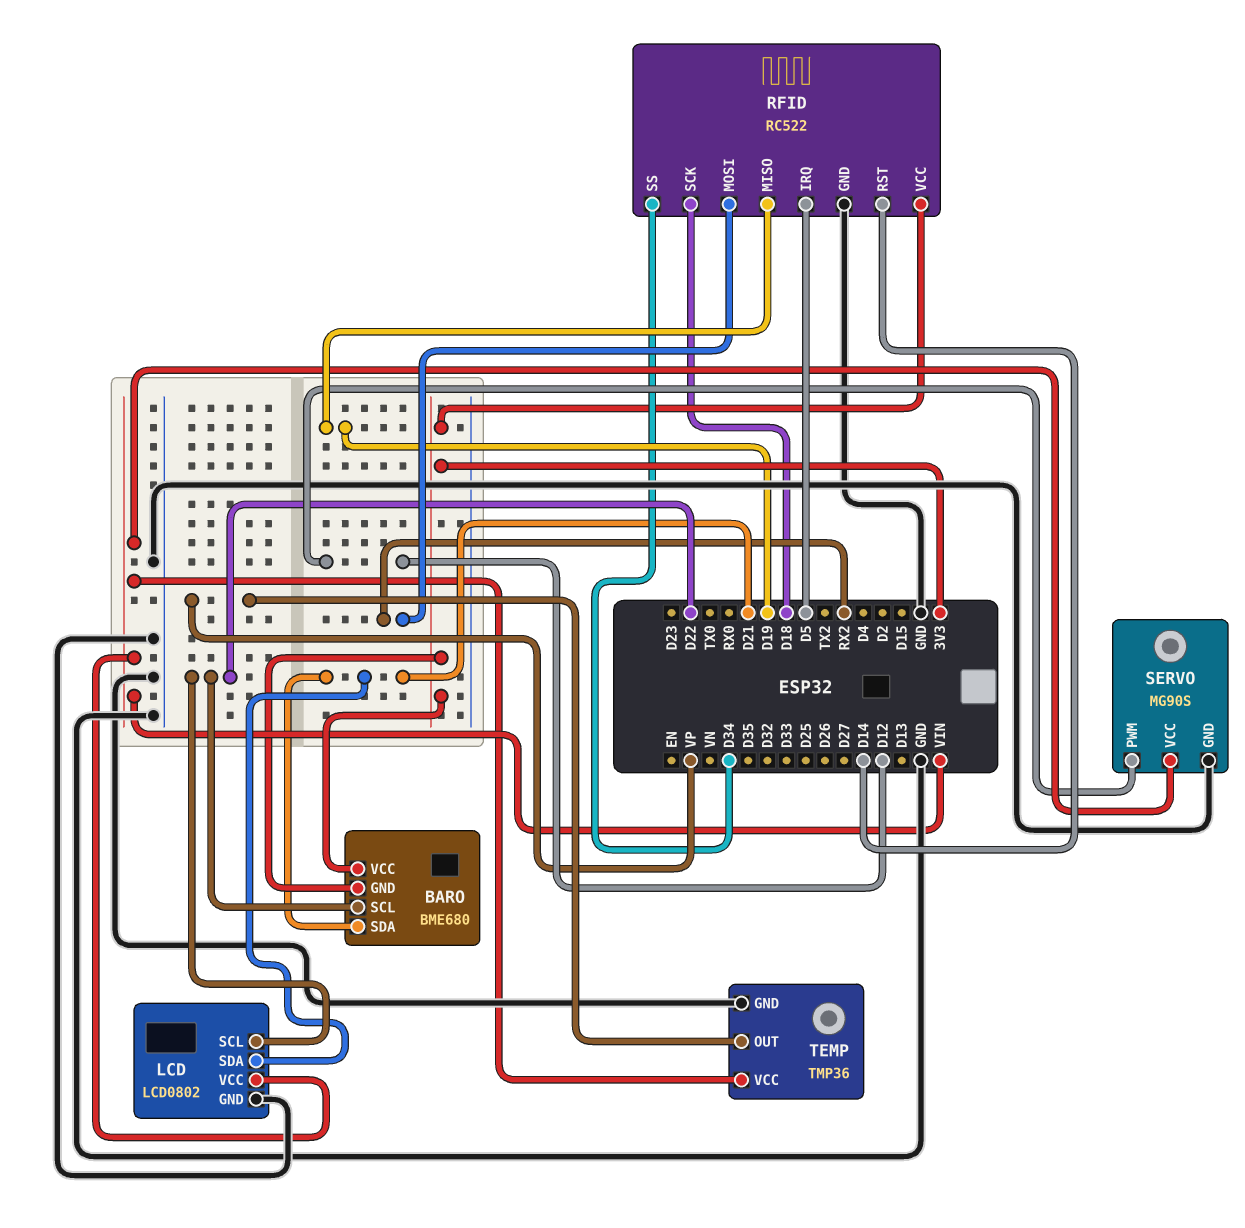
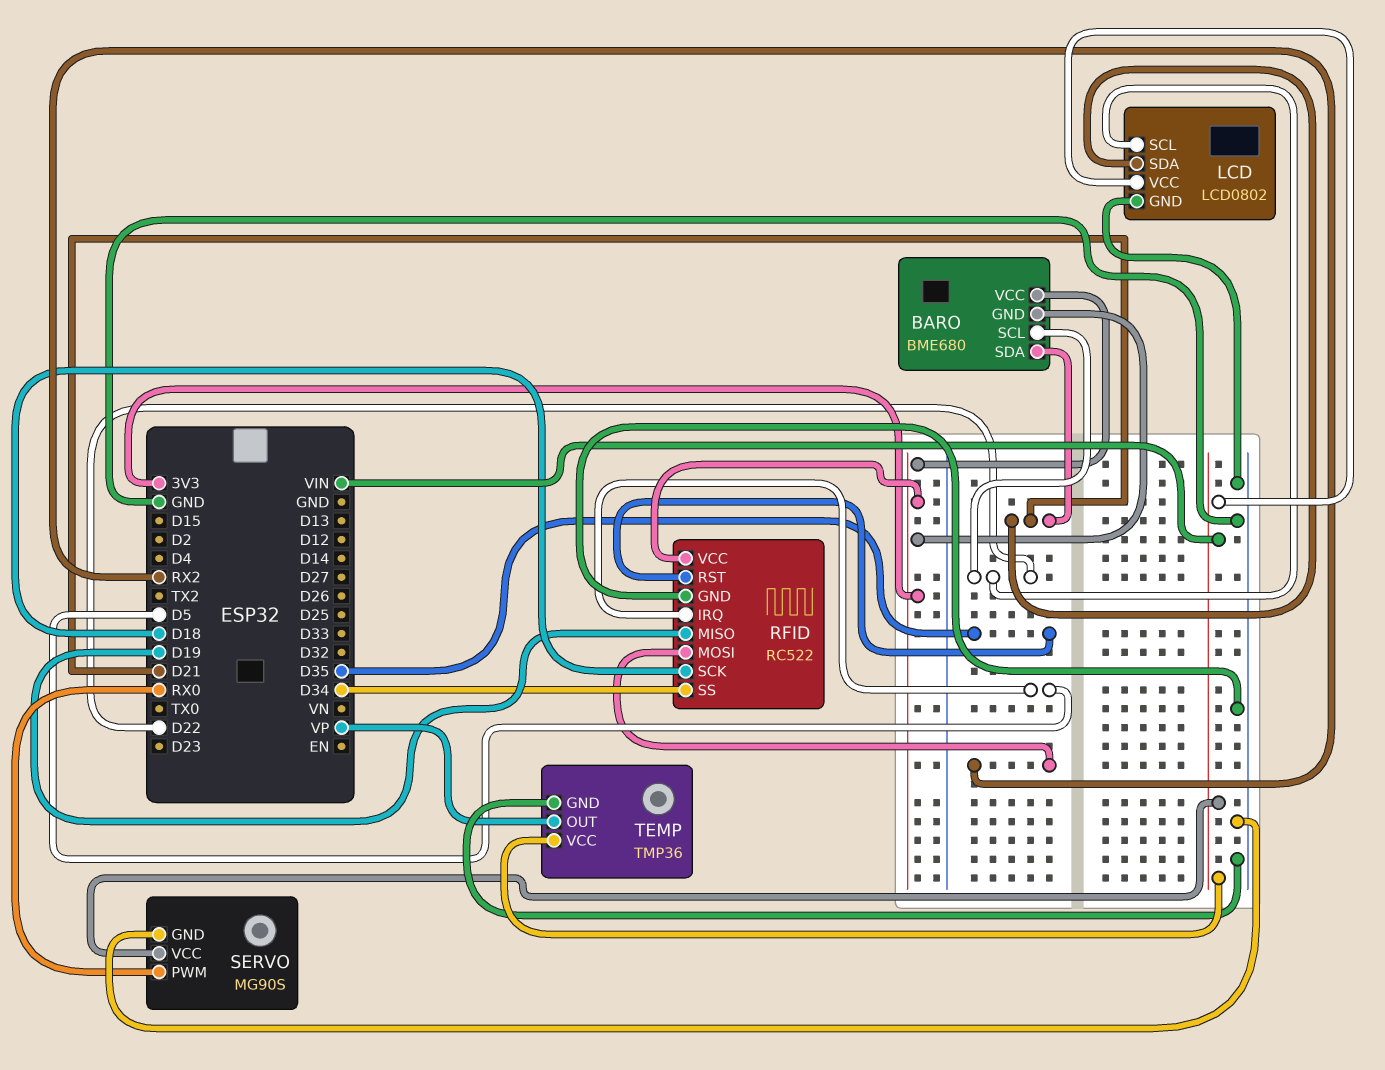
RFID pin RST: D14 -> D35
SERVO pin PWM: D12 -> RX0

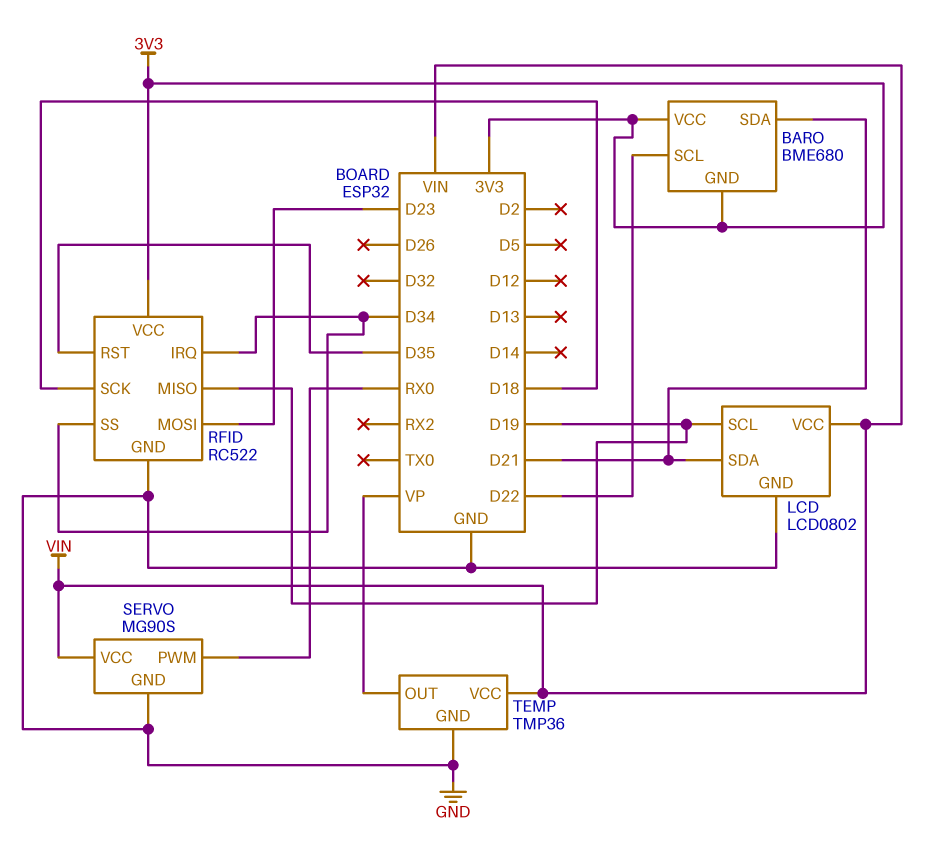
LCD pin SCL: D22 -> D19
RFID pin IRQ: D5 -> D34
RFID pin MOSI: RX2 -> D23

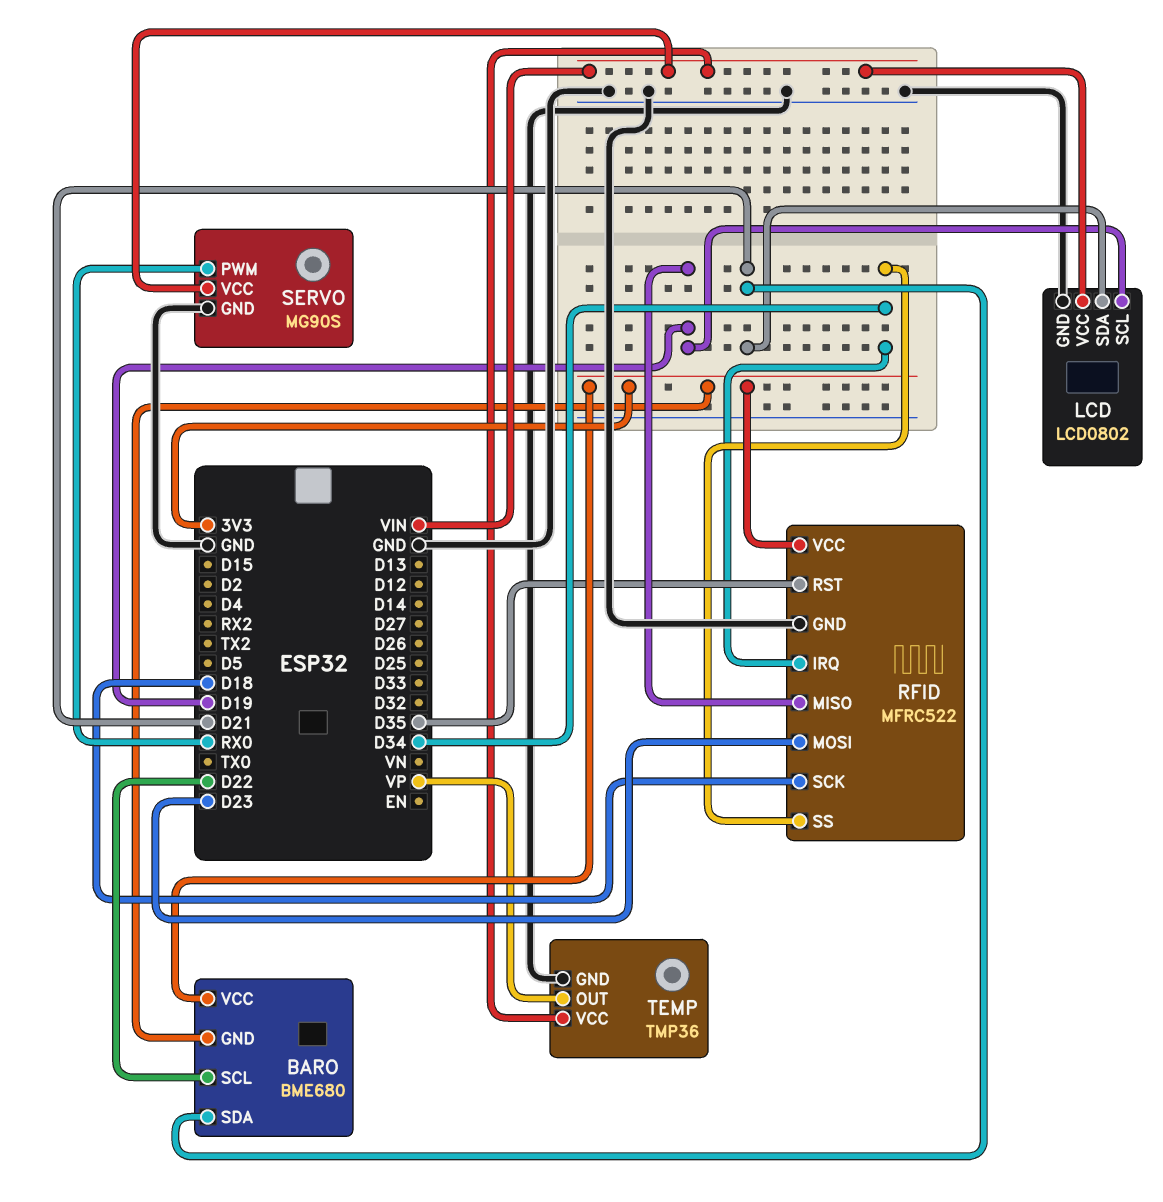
RFID: RC522 -> MFRC522

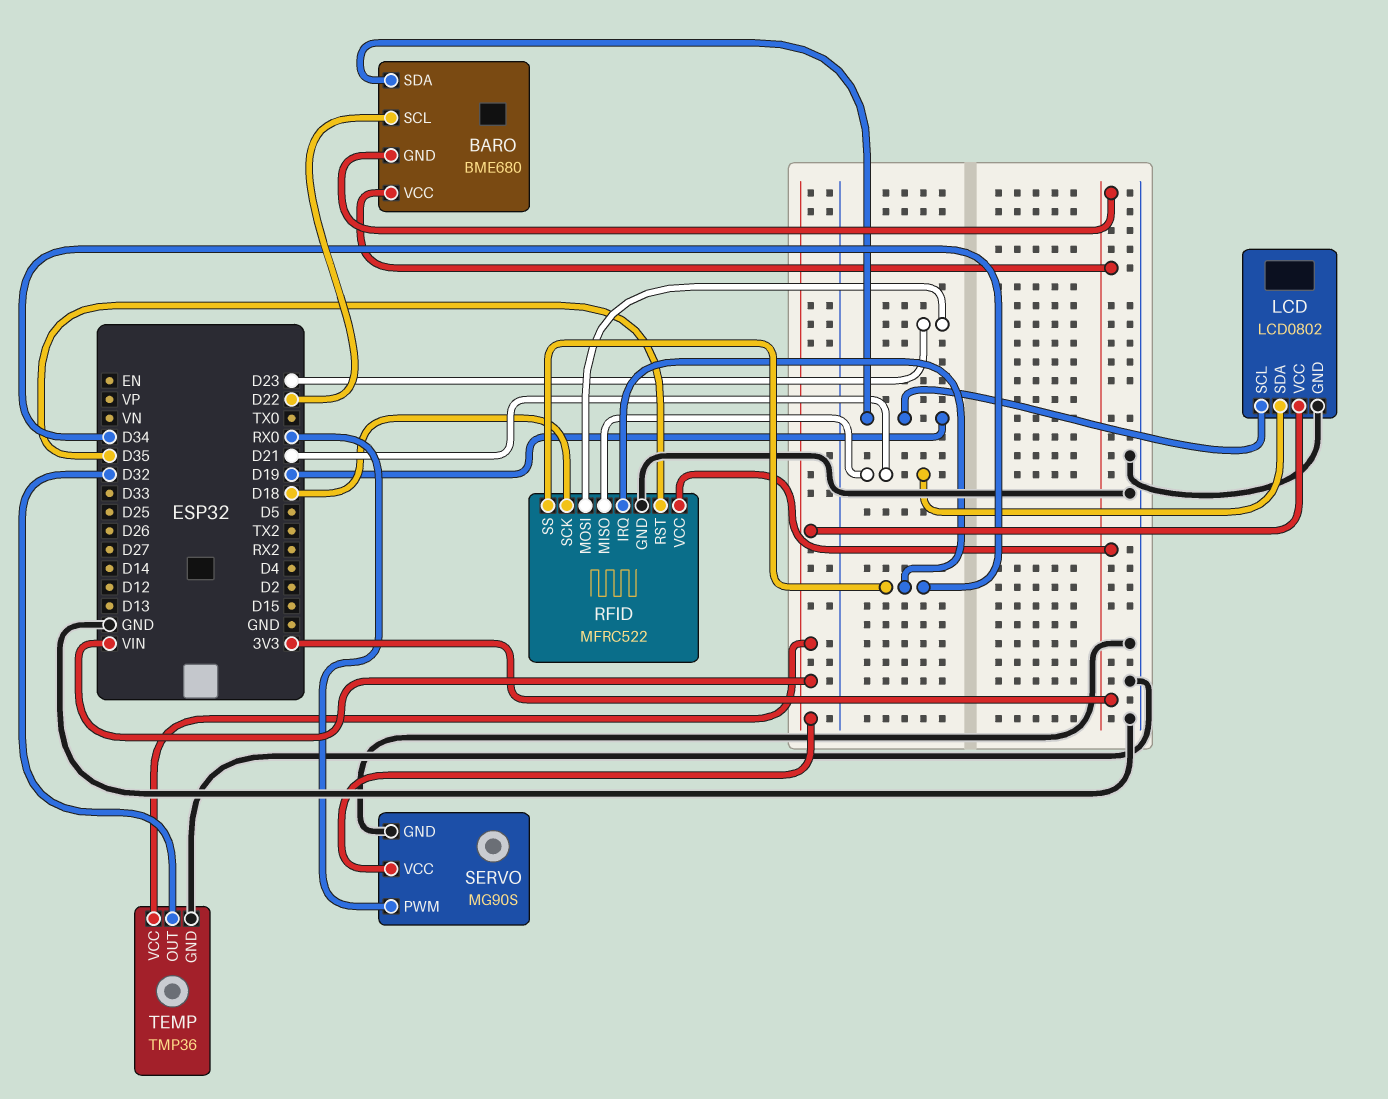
BARO pin SDA: D21 -> D19
RFID pin MISO: D19 -> D21
TEMP pin OUT: VP -> D32

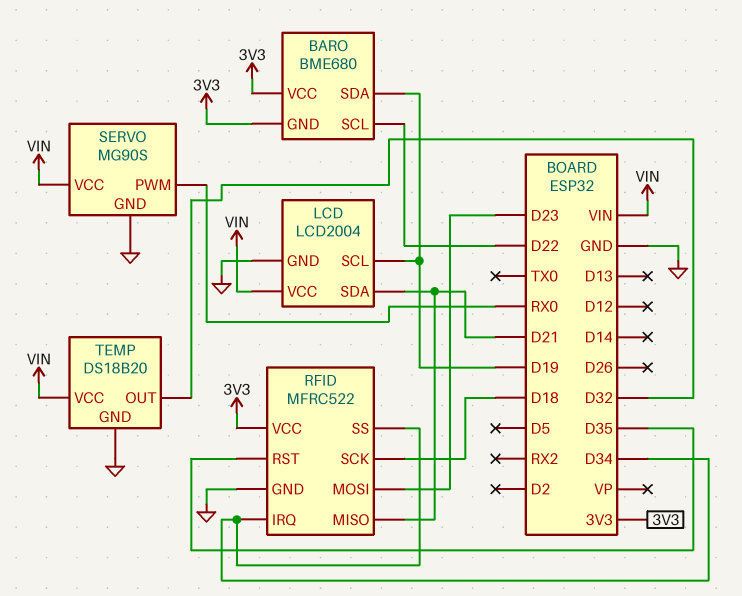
LCD: LCD0802 -> LCD2004
TEMP: TMP36 -> DS18B20

